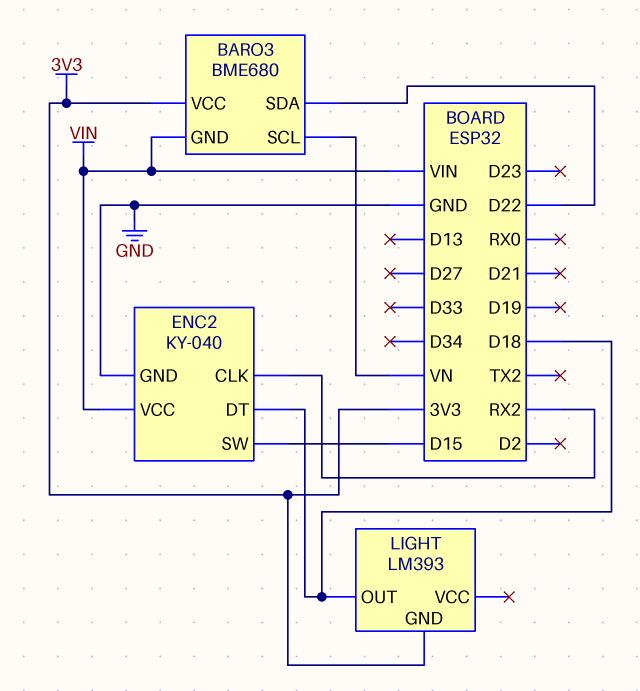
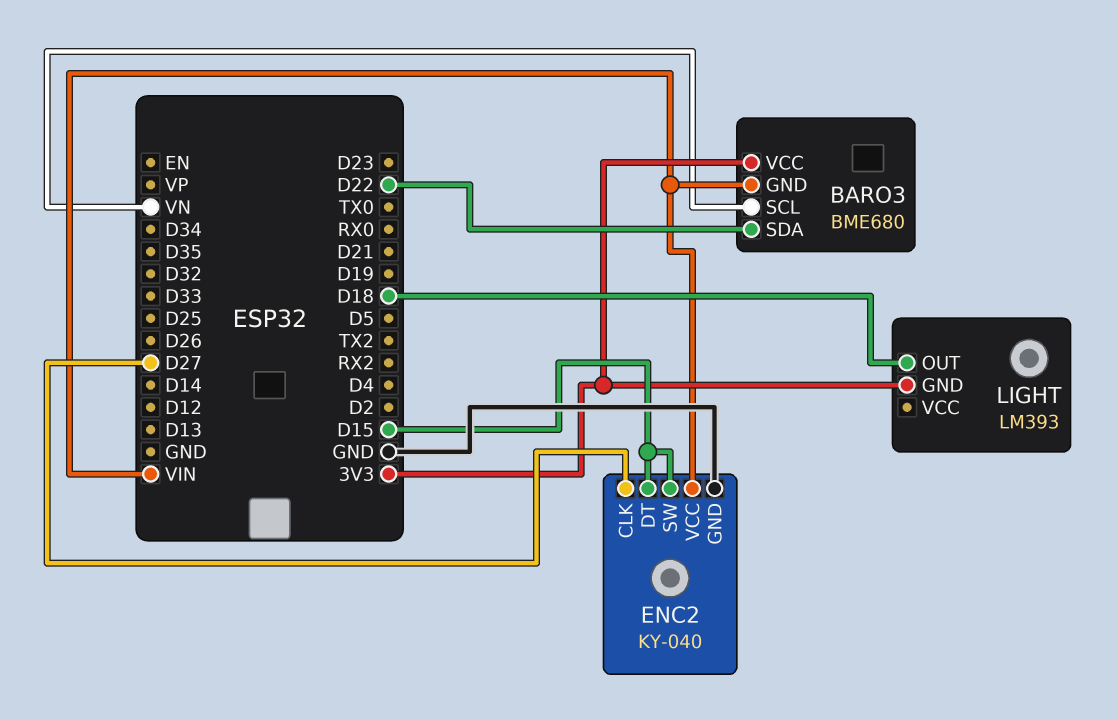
ENC2 pin CLK: RX2 -> D27
ENC2 pin DT: D18 -> D15

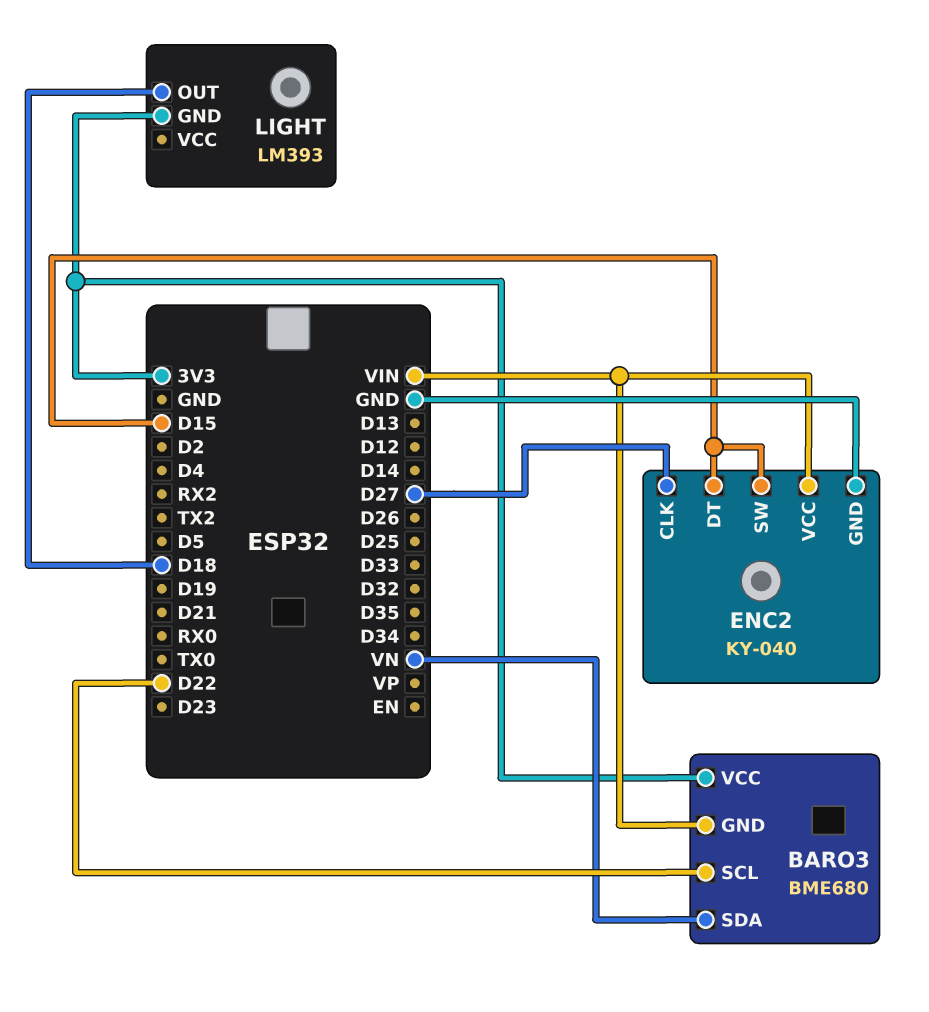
BARO3 pin SCL: VN -> D22
BARO3 pin SDA: D22 -> VN

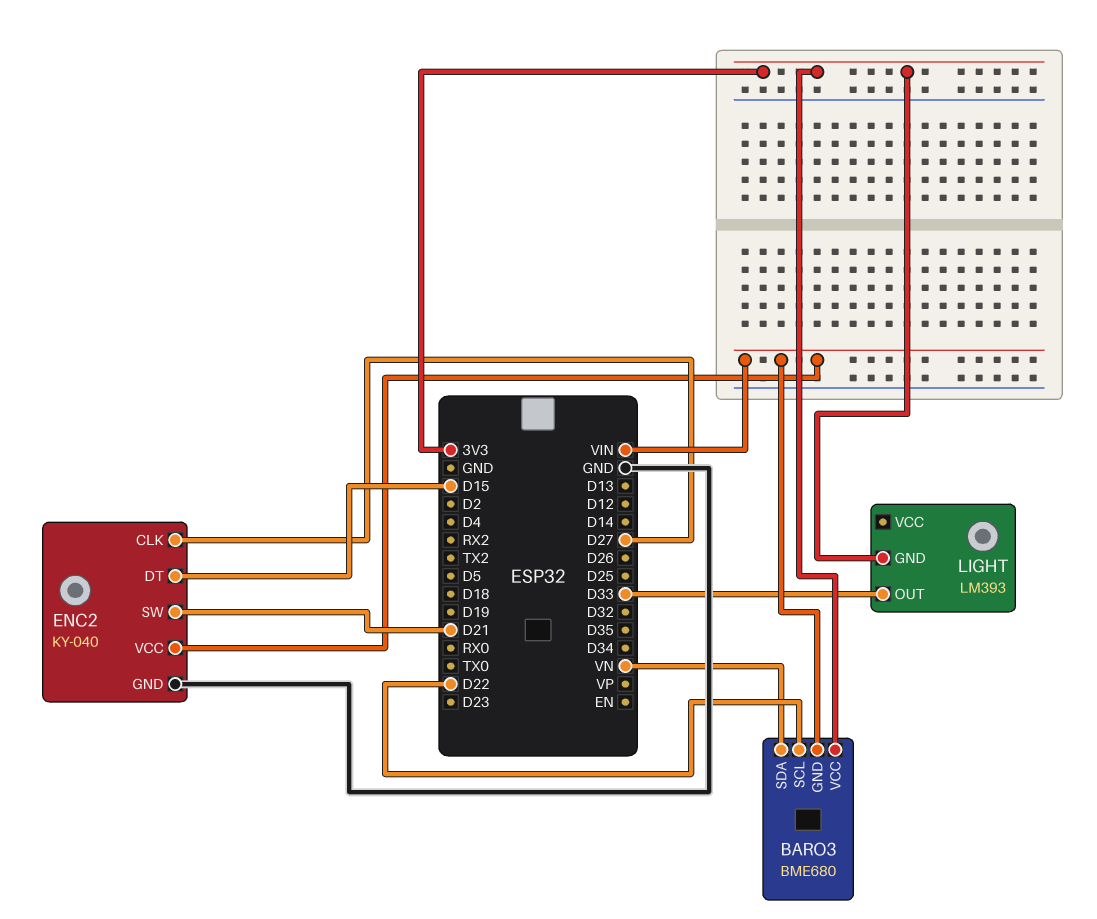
ENC2 pin SW: D15 -> D21
LIGHT pin OUT: D18 -> D33

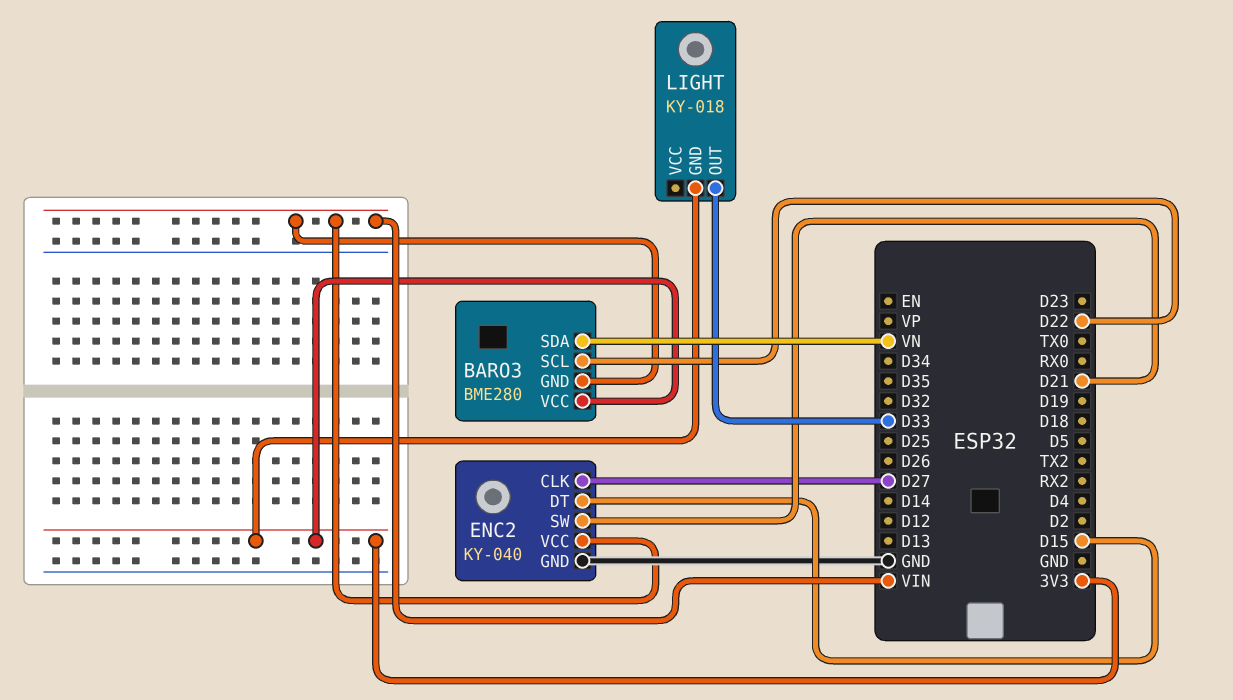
BARO3: BME680 -> BME280
LIGHT: LM393 -> KY-018

